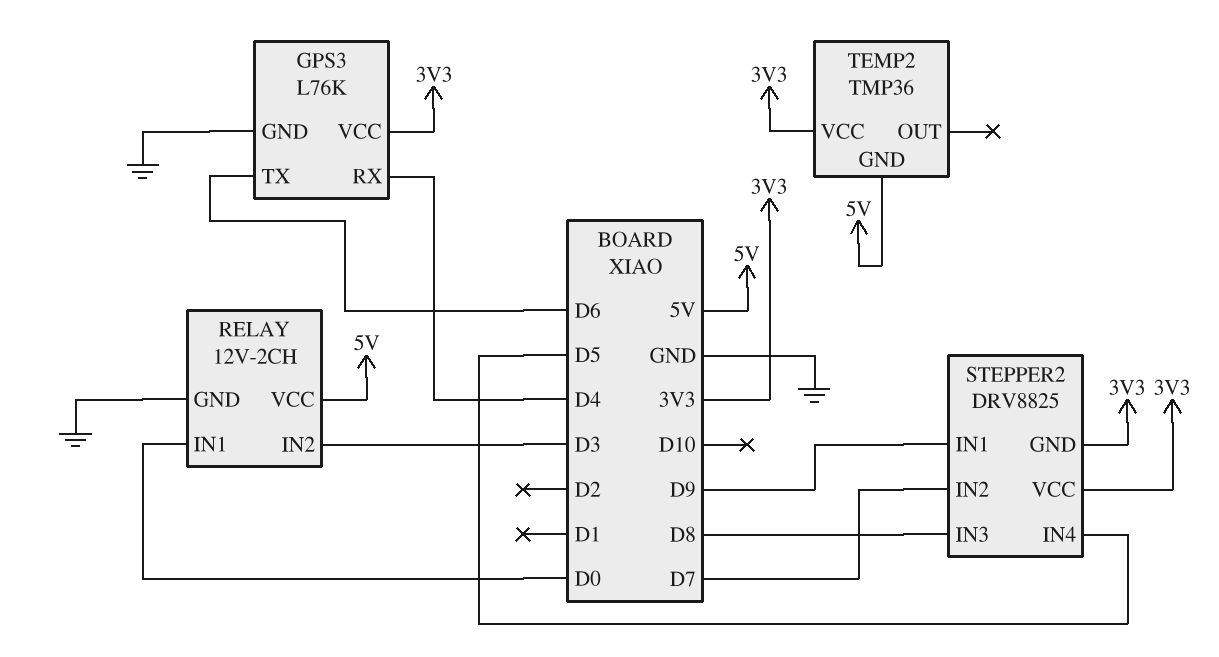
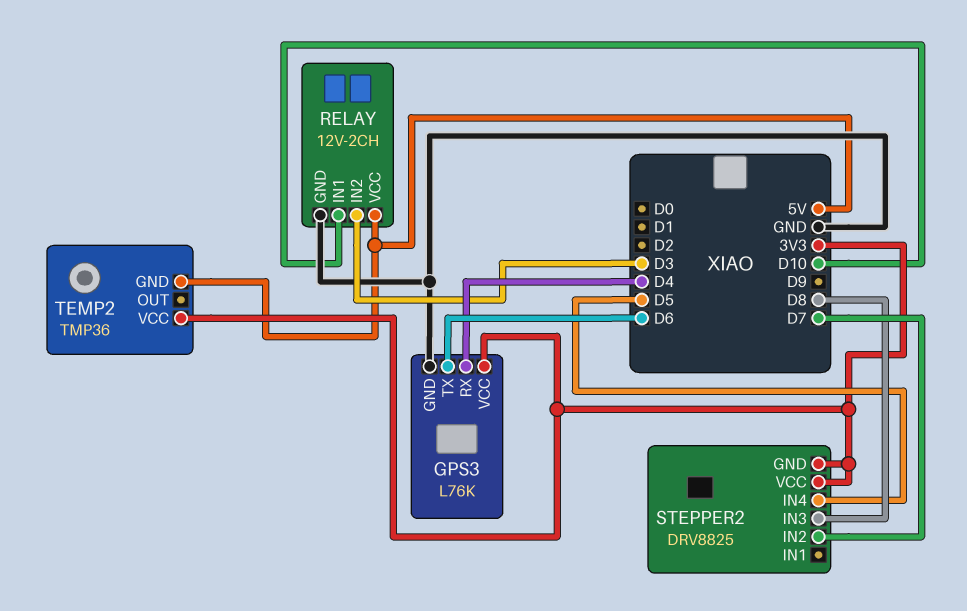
RELAY pin IN1: D0 -> D10
STEPPER2 pin IN1: D9 -> none

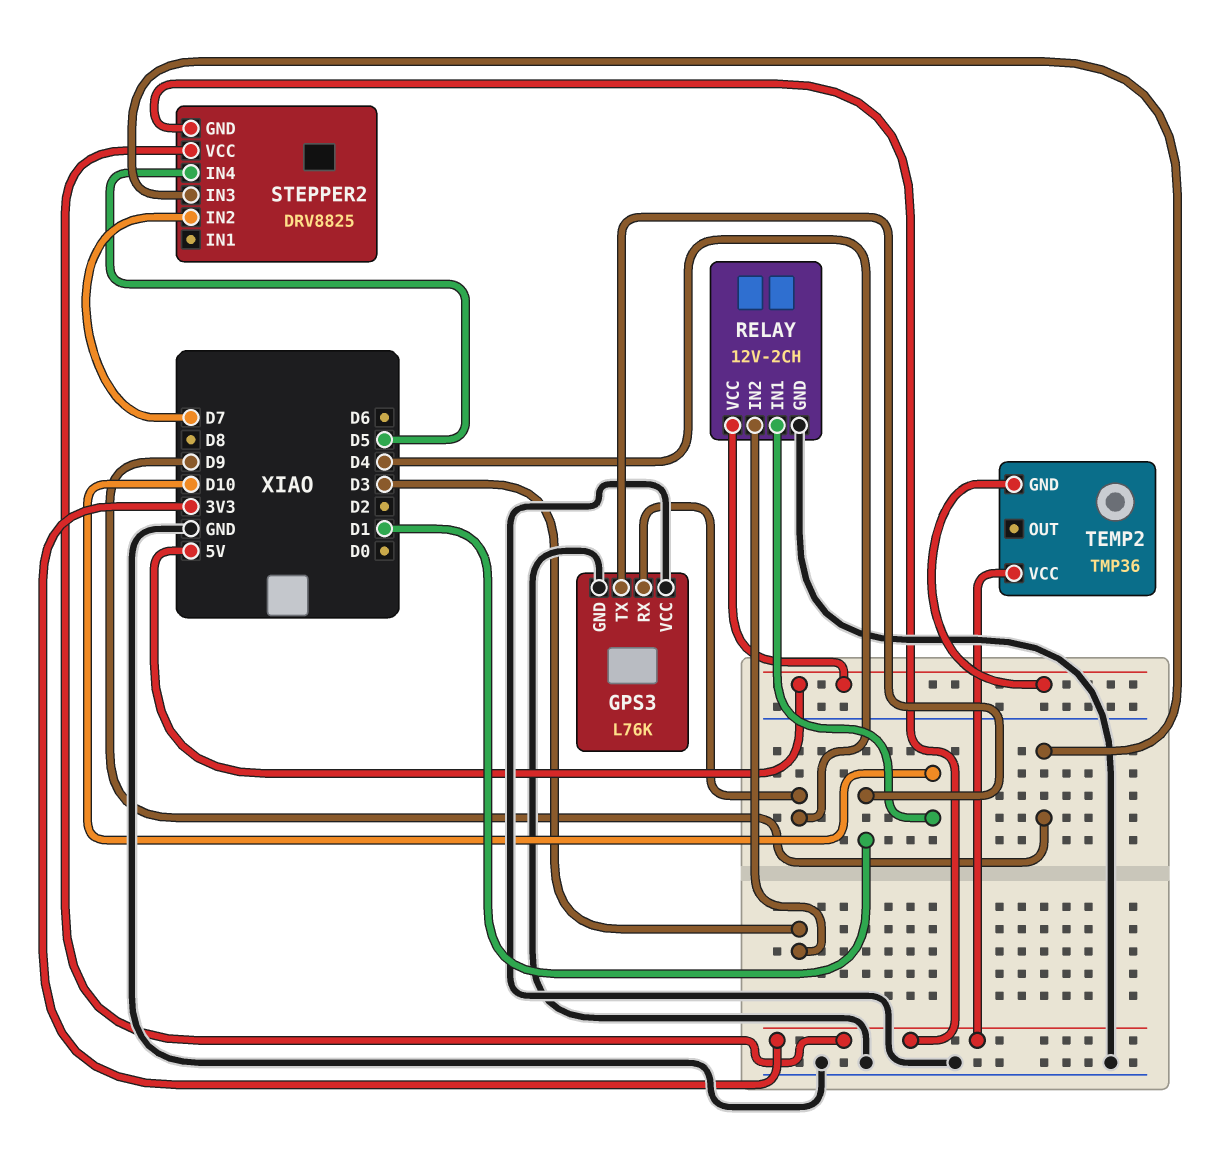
GPS3 pin TX: D6 -> D1
GPS3 pin VCC: 3V3 -> GND
STEPPER2 pin IN3: D8 -> D9

